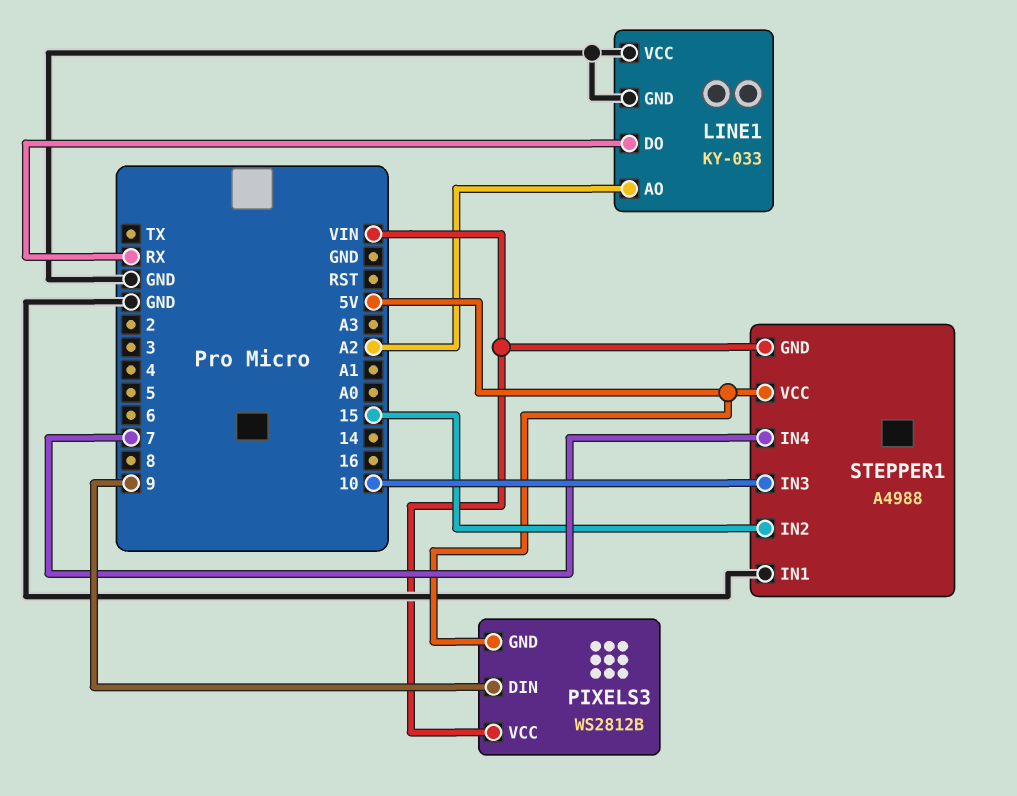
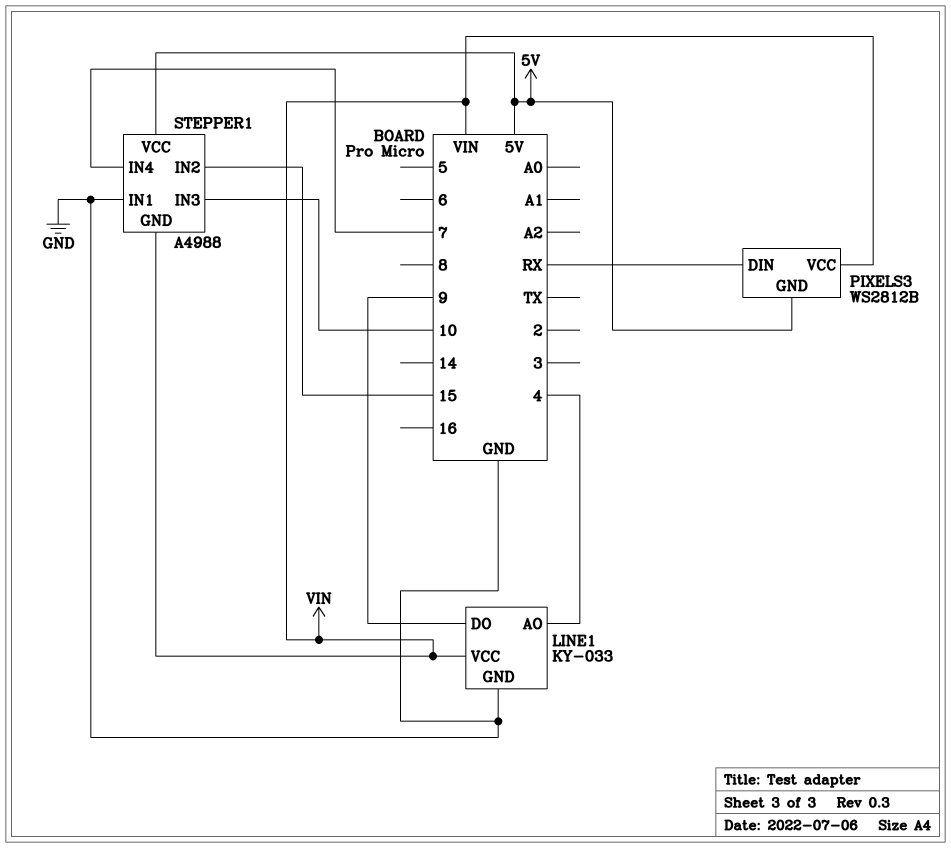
LINE1 pin AO: A2 -> 4
LINE1 pin DO: RX -> 9
LINE1 pin VCC: GND -> VIN
PIXELS3 pin DIN: 9 -> RX

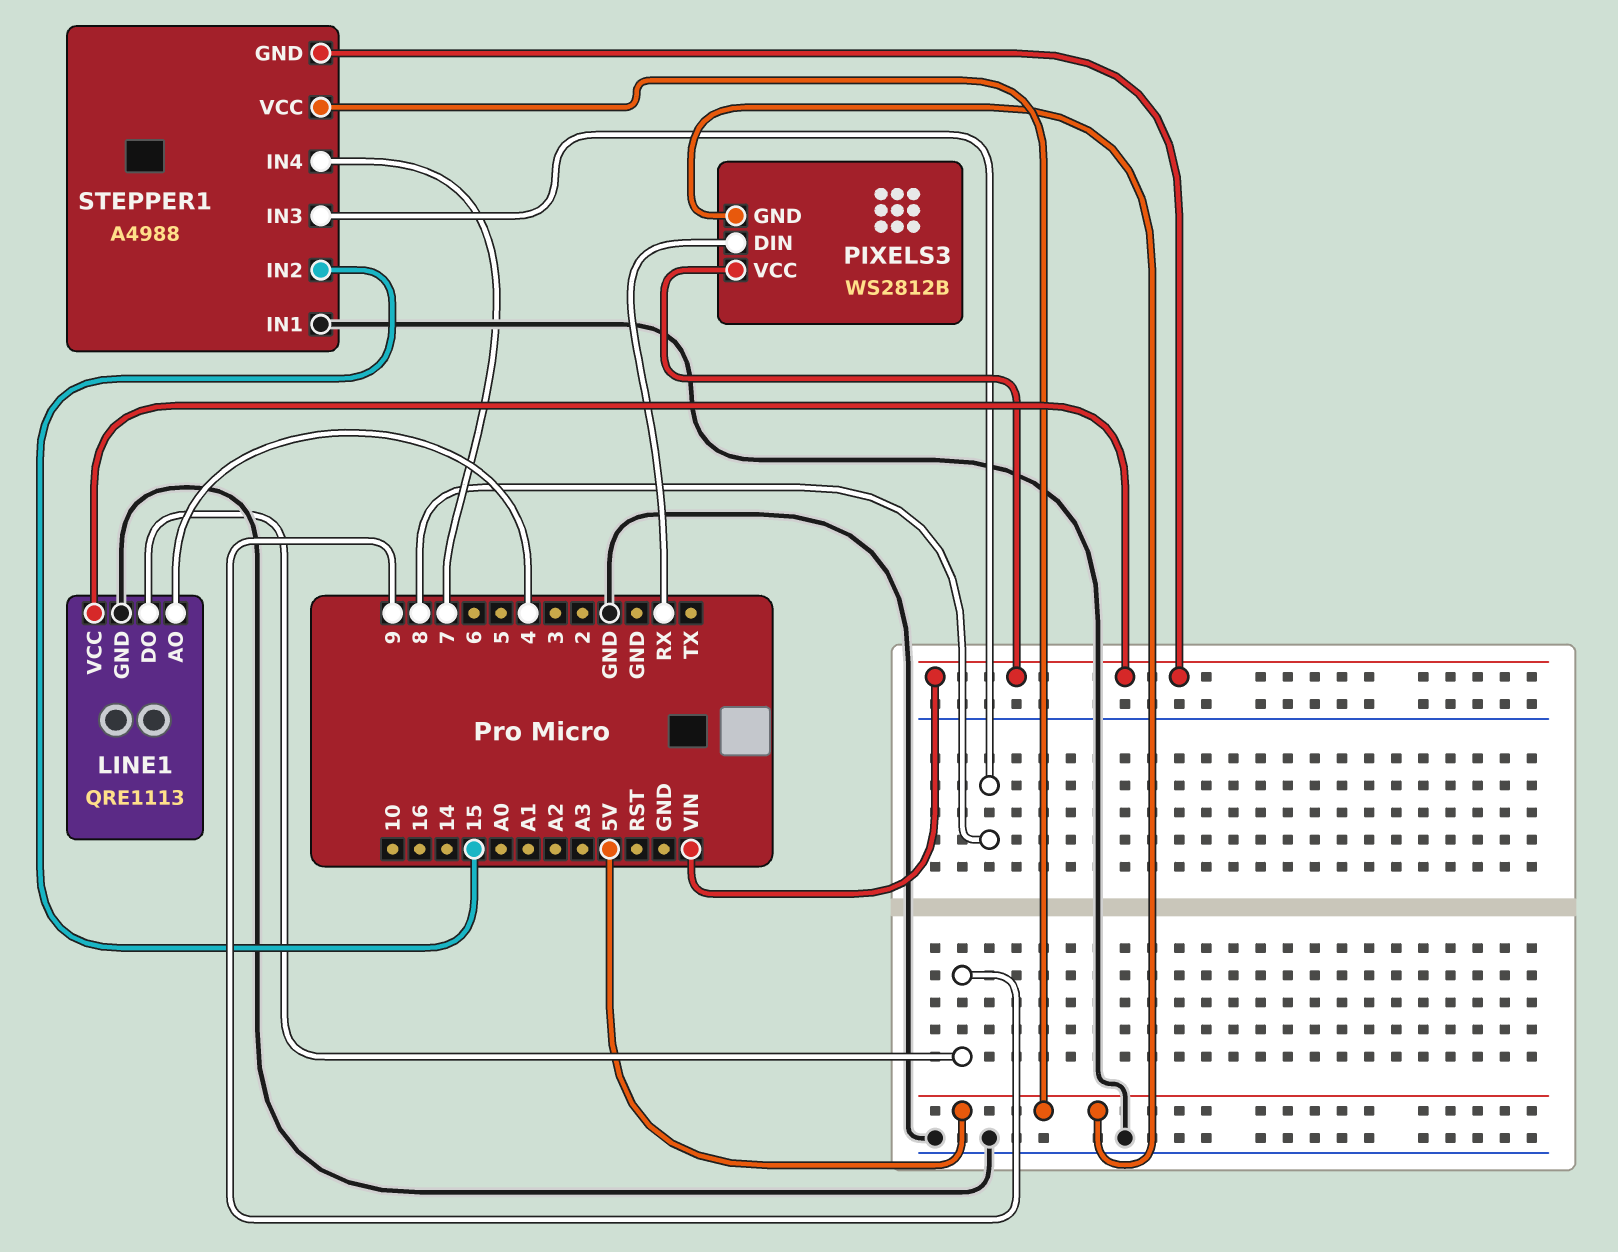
LINE1: KY-033 -> QRE1113
STEPPER1 pin IN3: 10 -> 8

